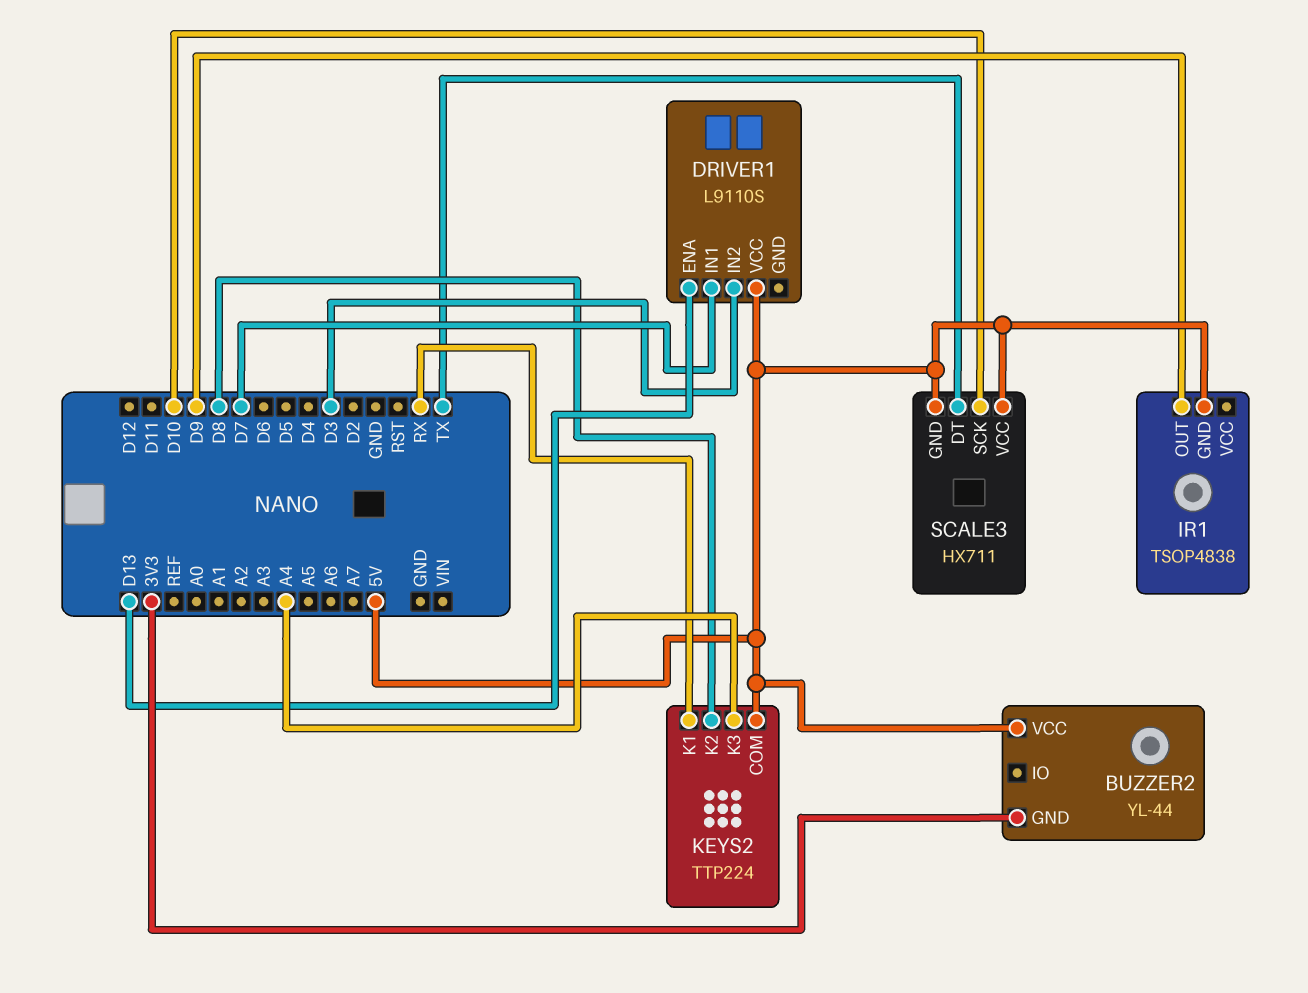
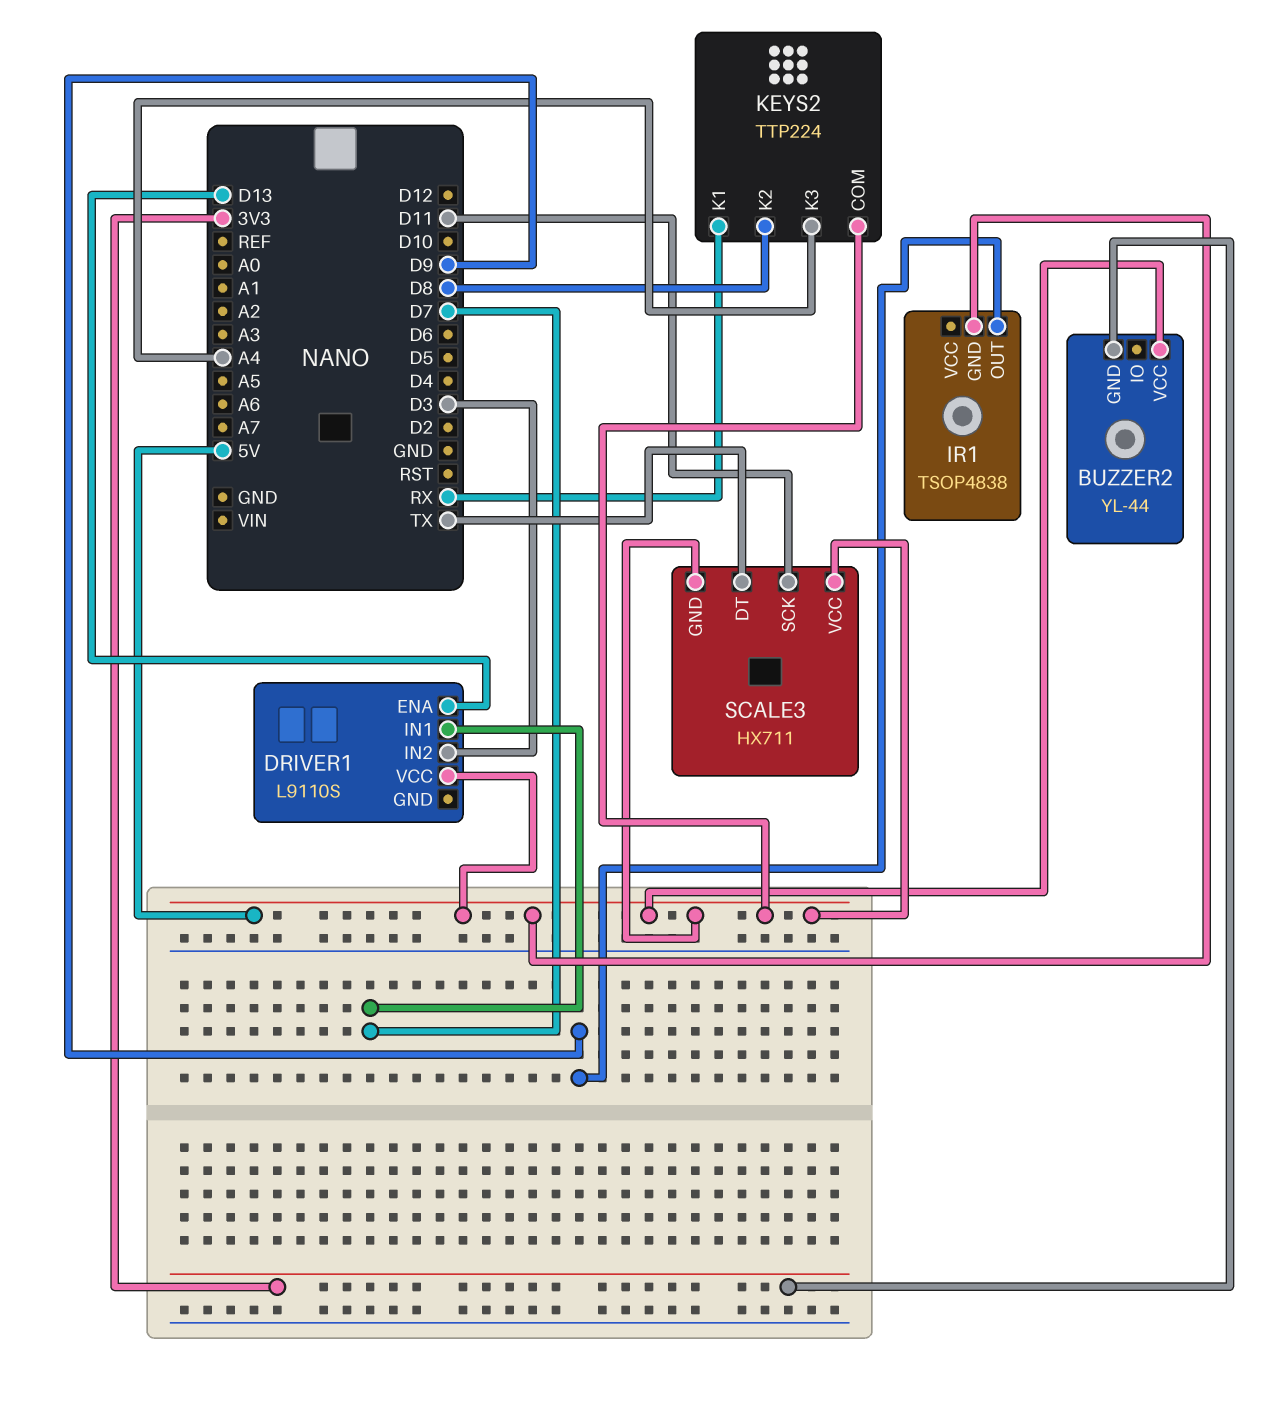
SCALE3 pin SCK: D10 -> D11

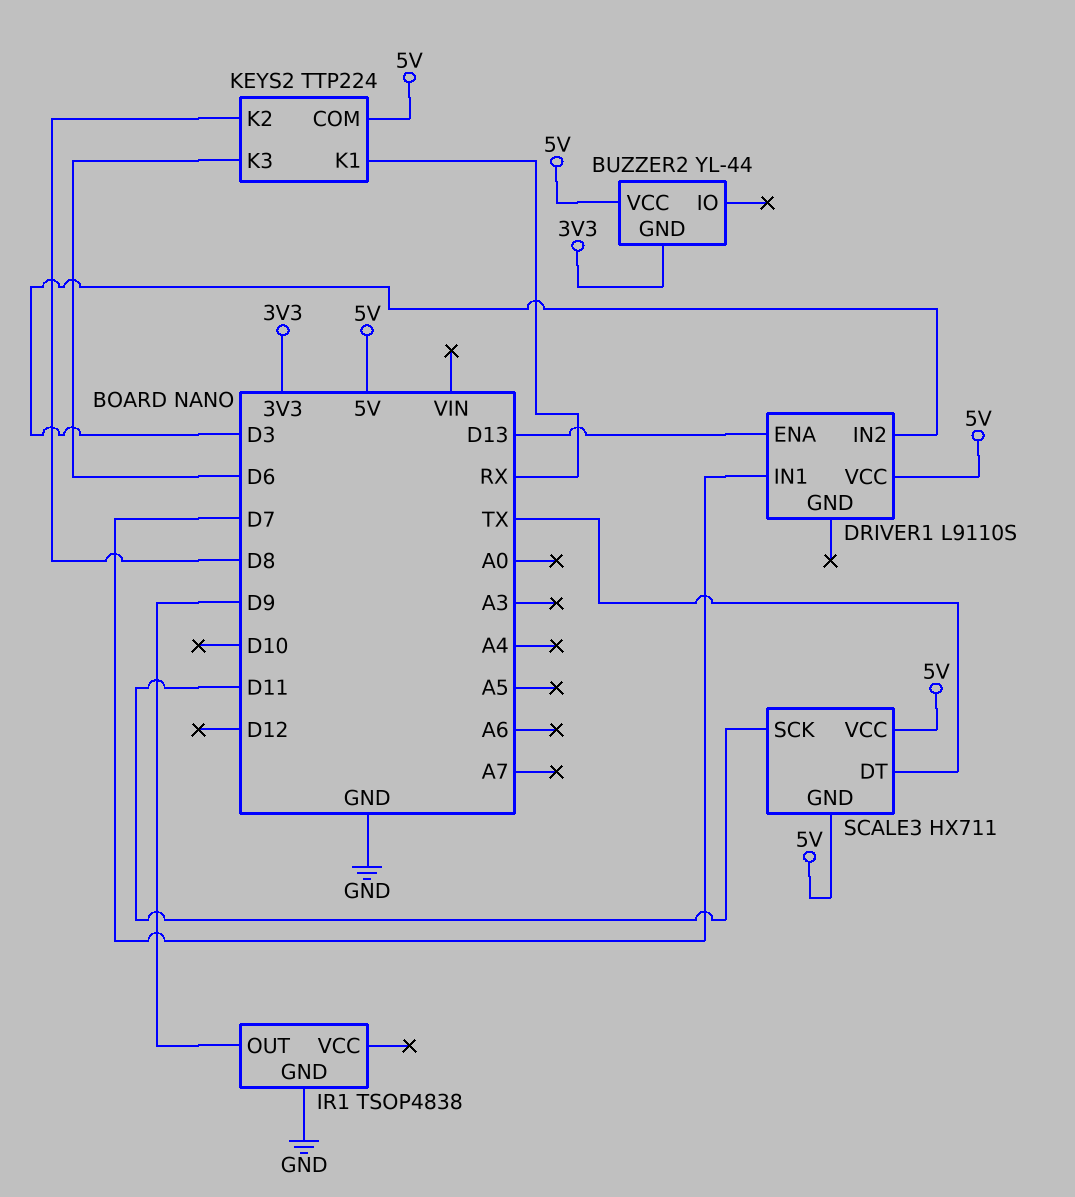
IR1 pin GND: 5V -> GND
KEYS2 pin K3: A4 -> D6

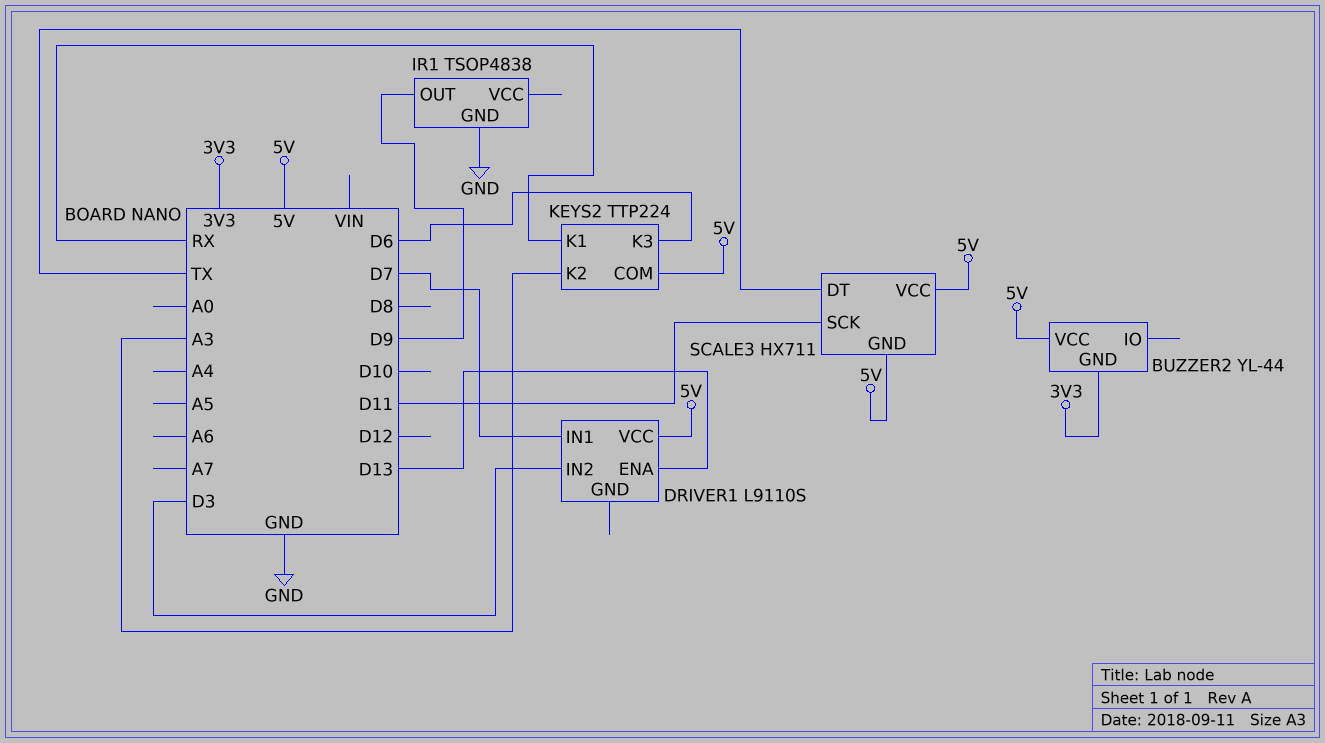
KEYS2 pin K2: D8 -> A3

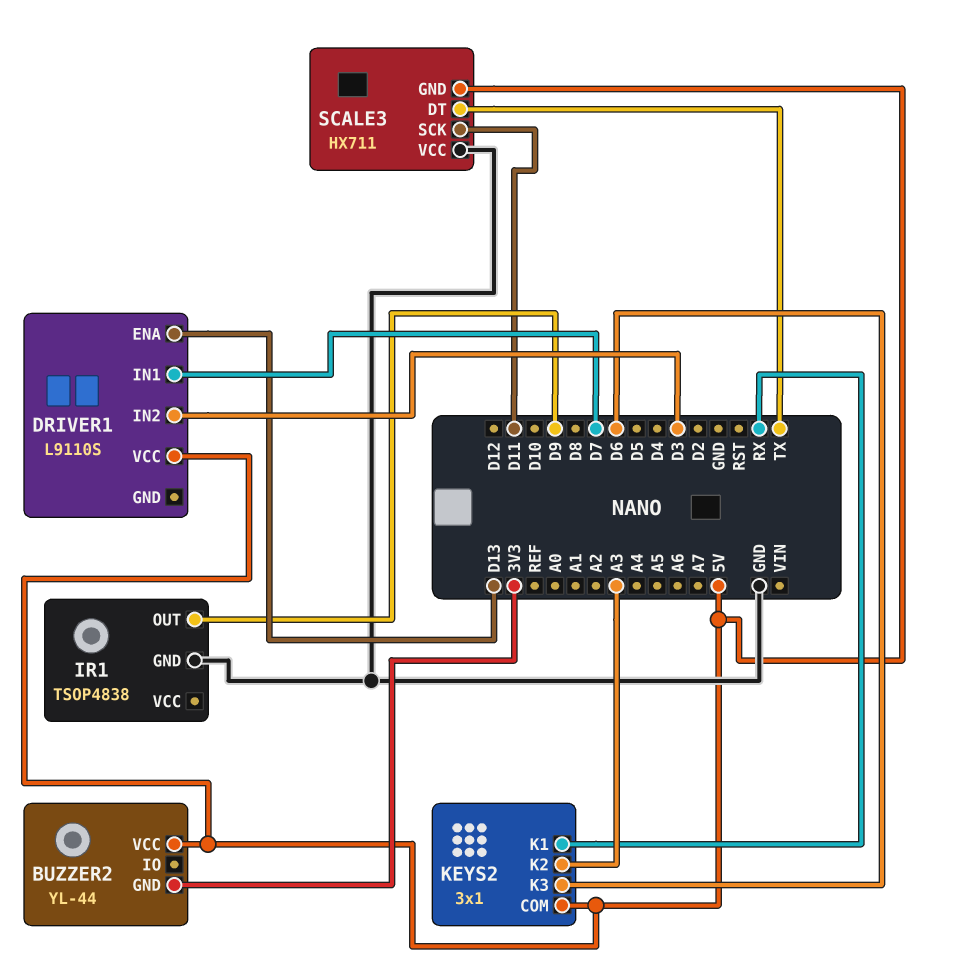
KEYS2: TTP224 -> 3x1
SCALE3 pin VCC: 5V -> GND

